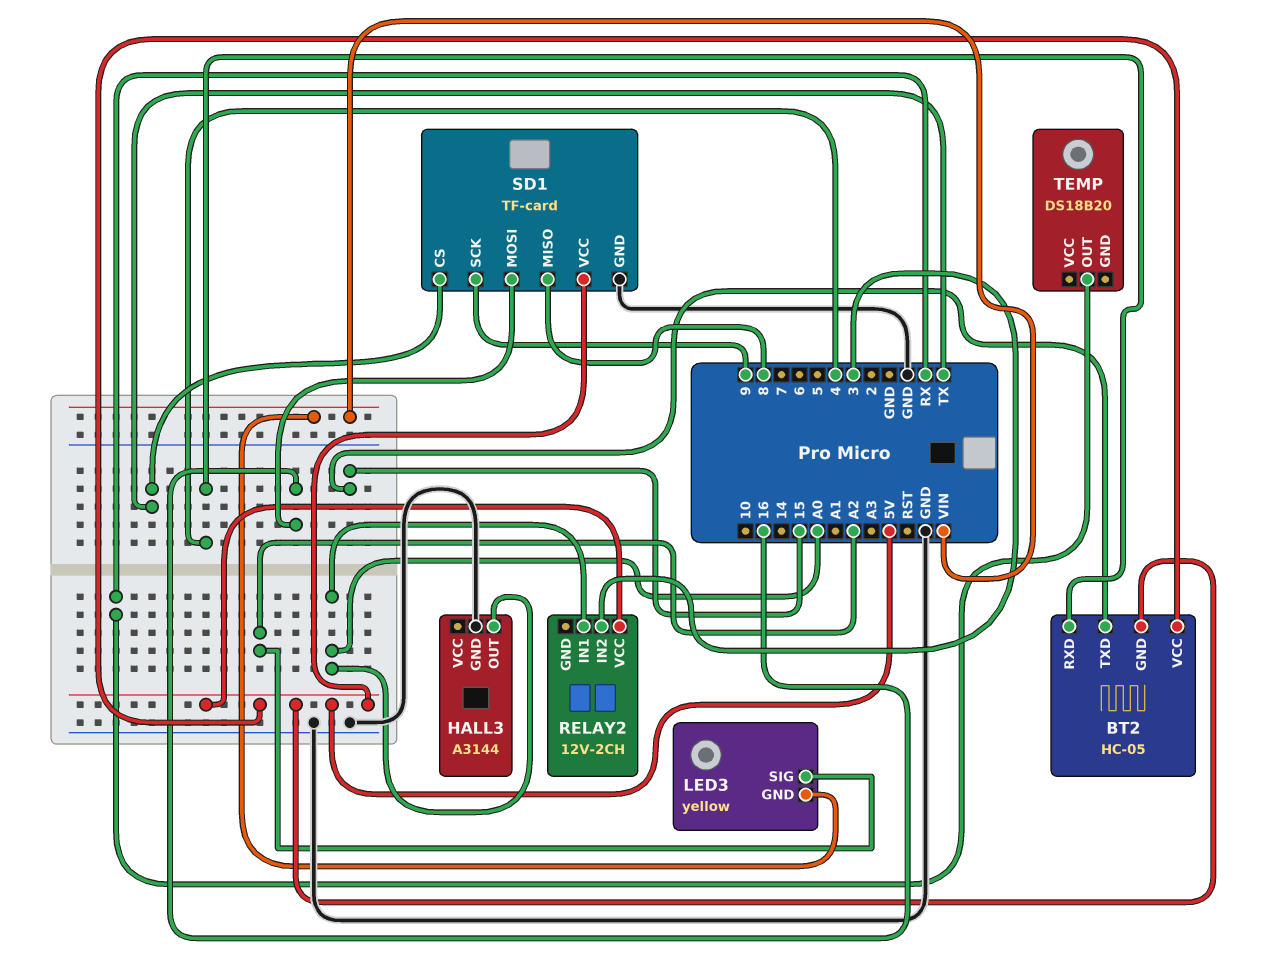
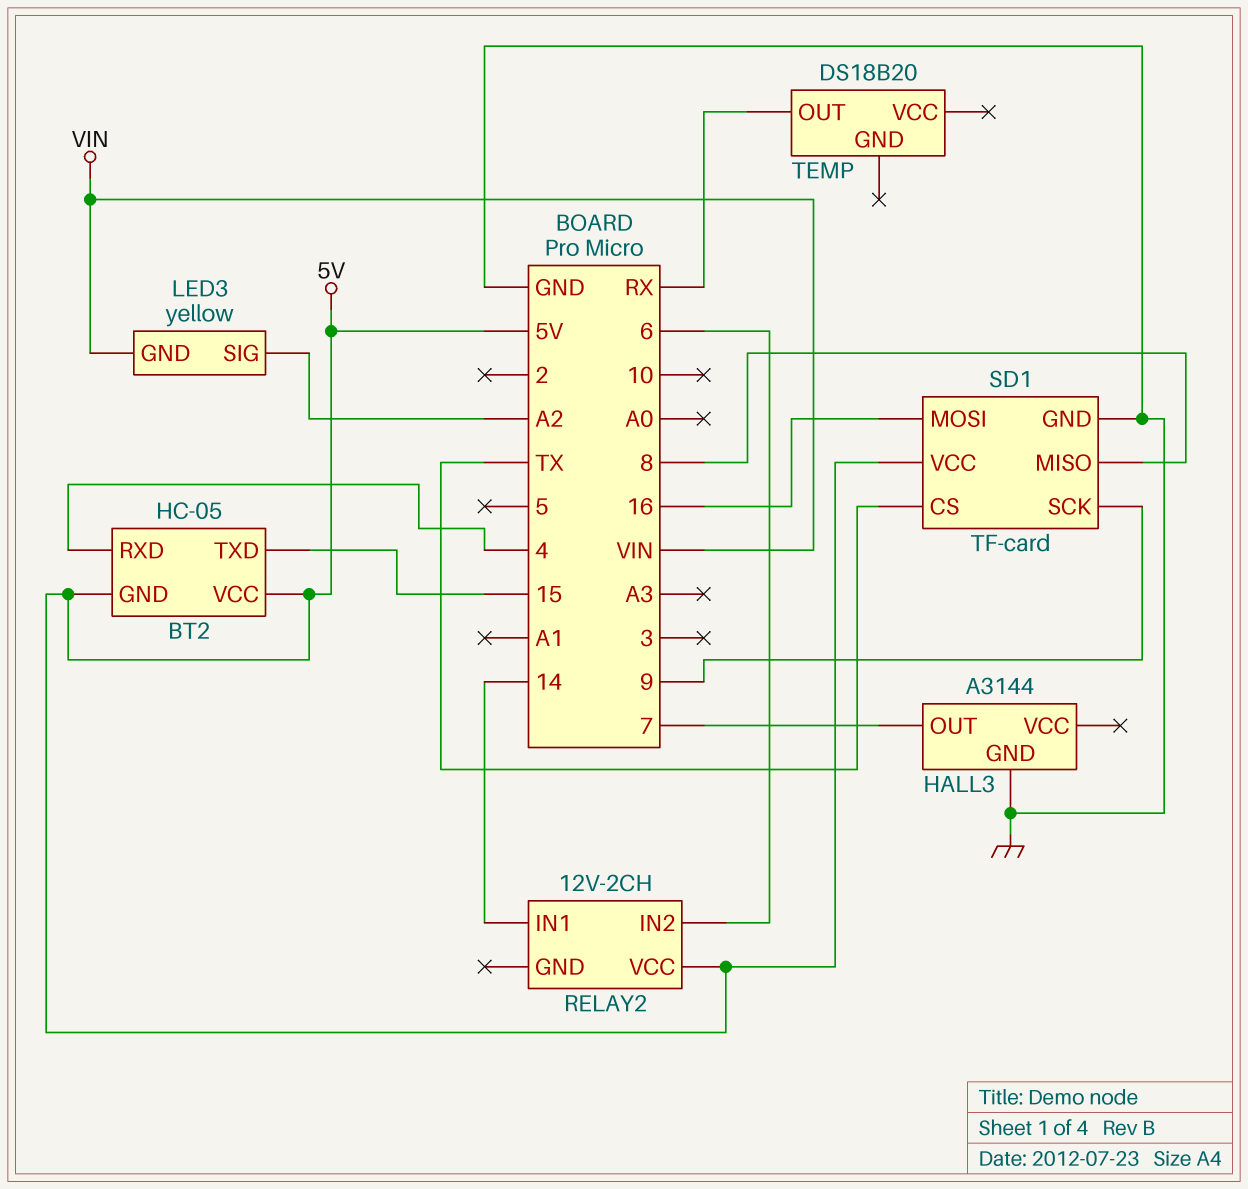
HALL3 pin OUT: A0 -> 7
RELAY2 pin IN1: A0 -> 14
RELAY2 pin IN2: 3 -> 6

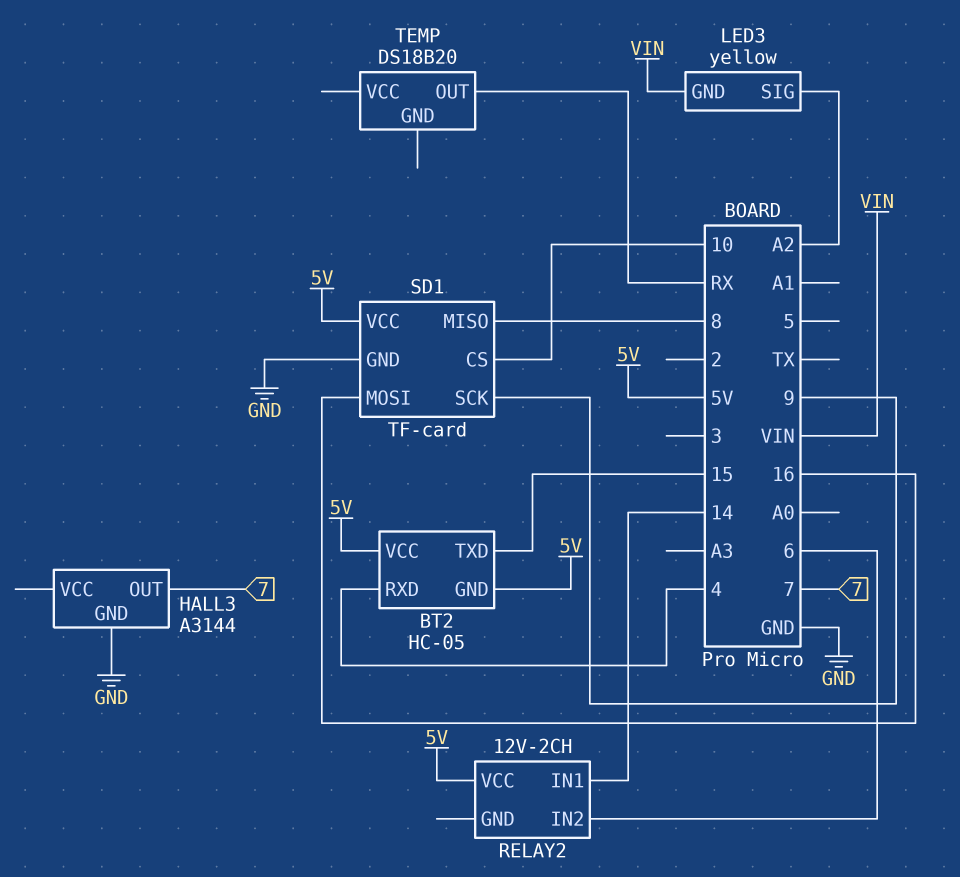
SD1 pin CS: TX -> 10

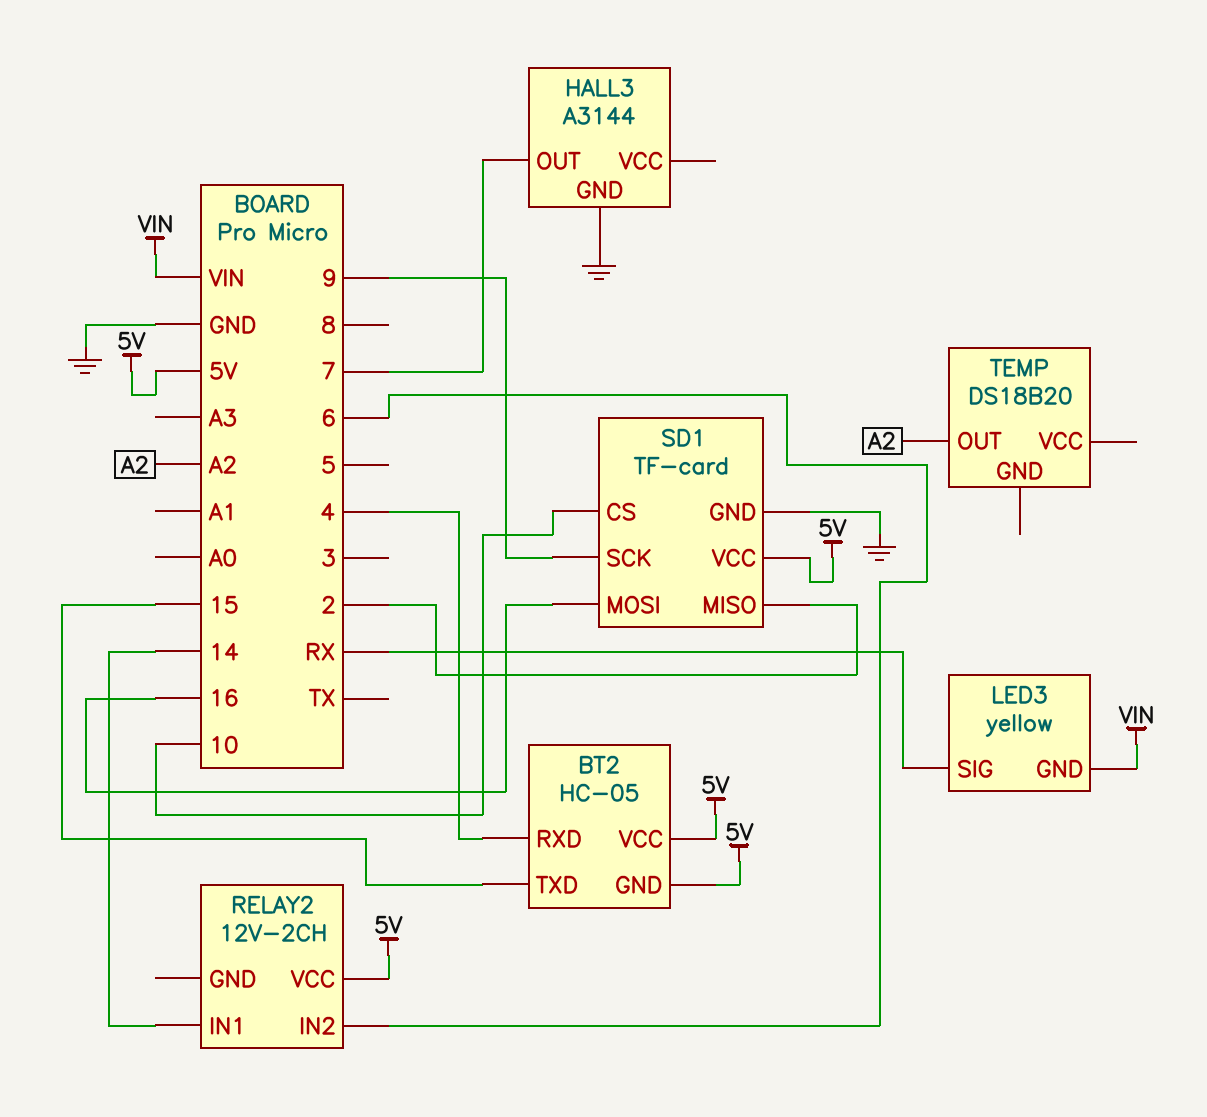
LED3 pin SIG: A2 -> RX
SD1 pin MISO: 8 -> 2
TEMP pin OUT: RX -> A2

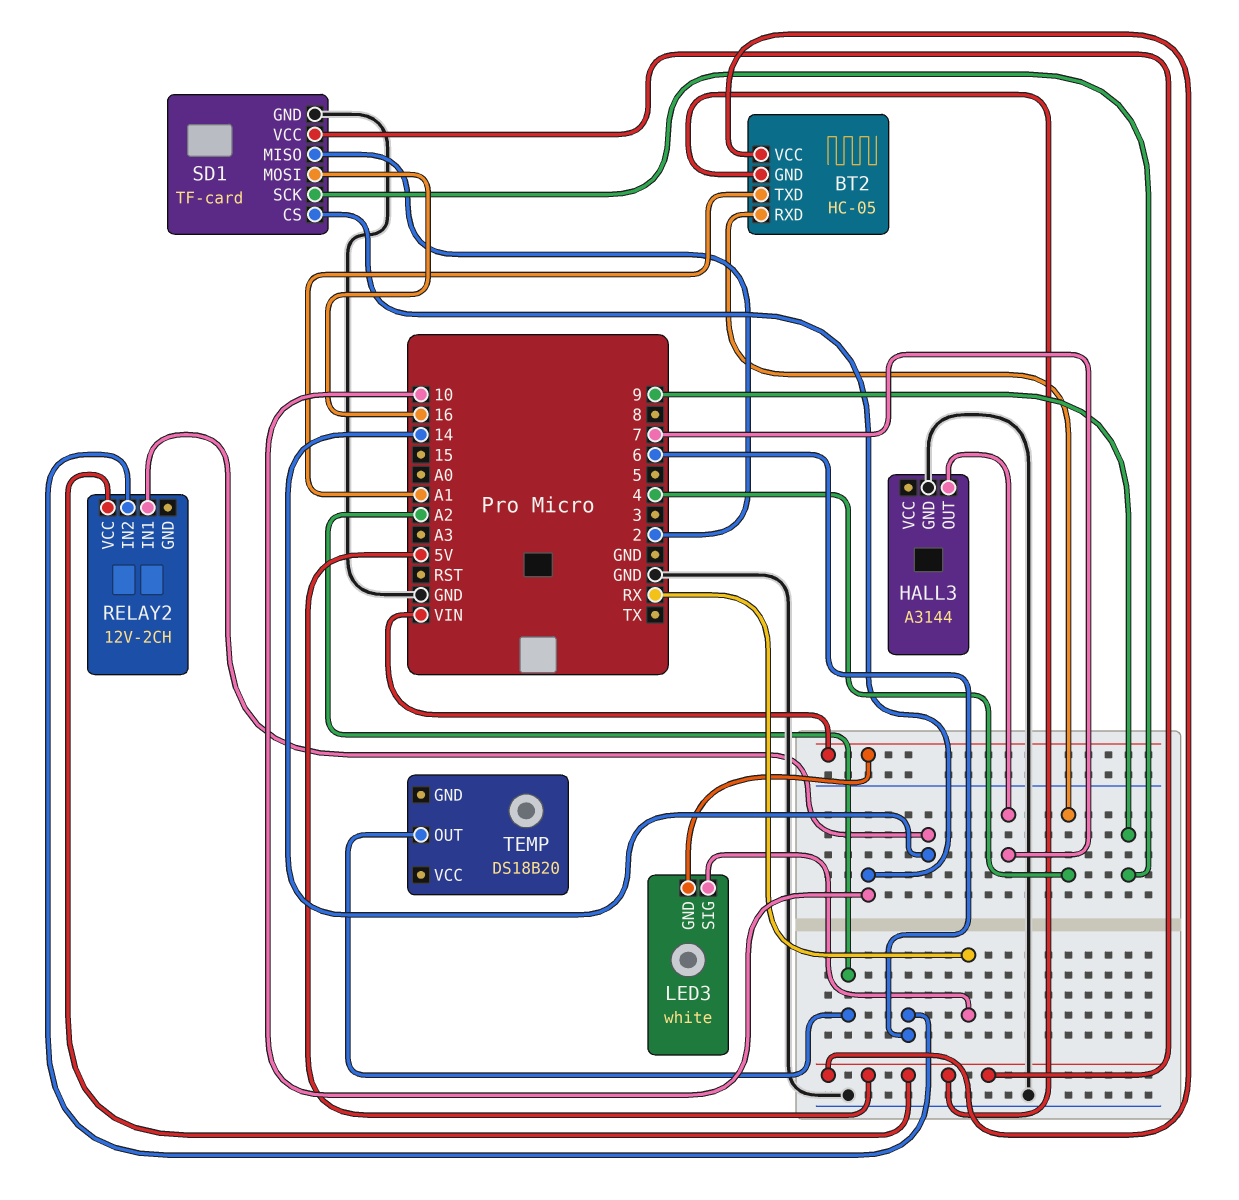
BT2 pin TXD: 15 -> A1
LED3: yellow -> white

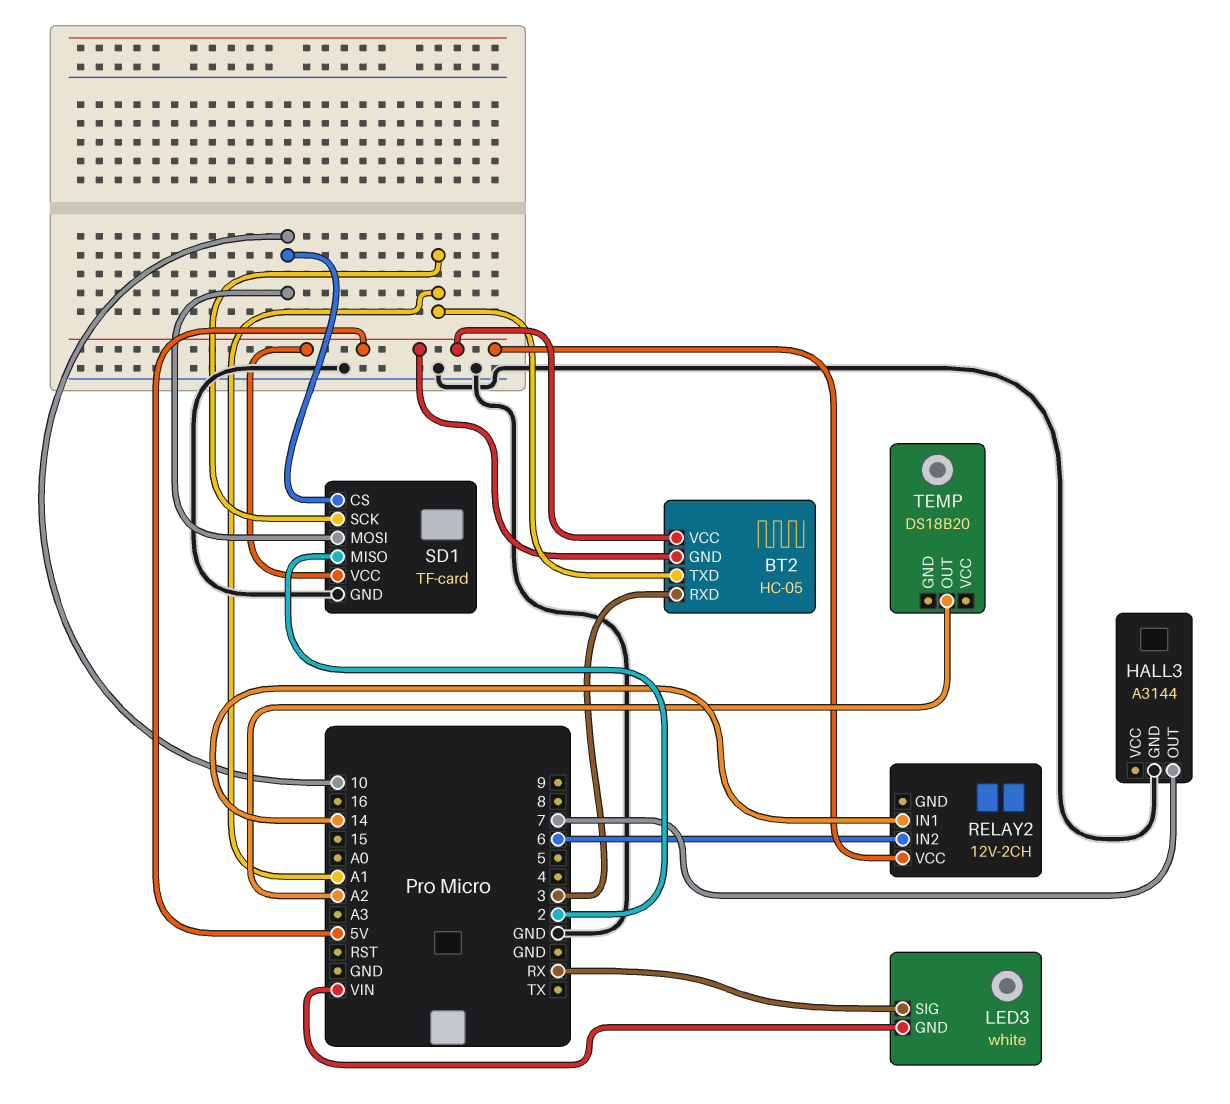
BT2 pin RXD: 4 -> 3
SD1 pin MOSI: 16 -> 10
SD1 pin SCK: 9 -> A1

